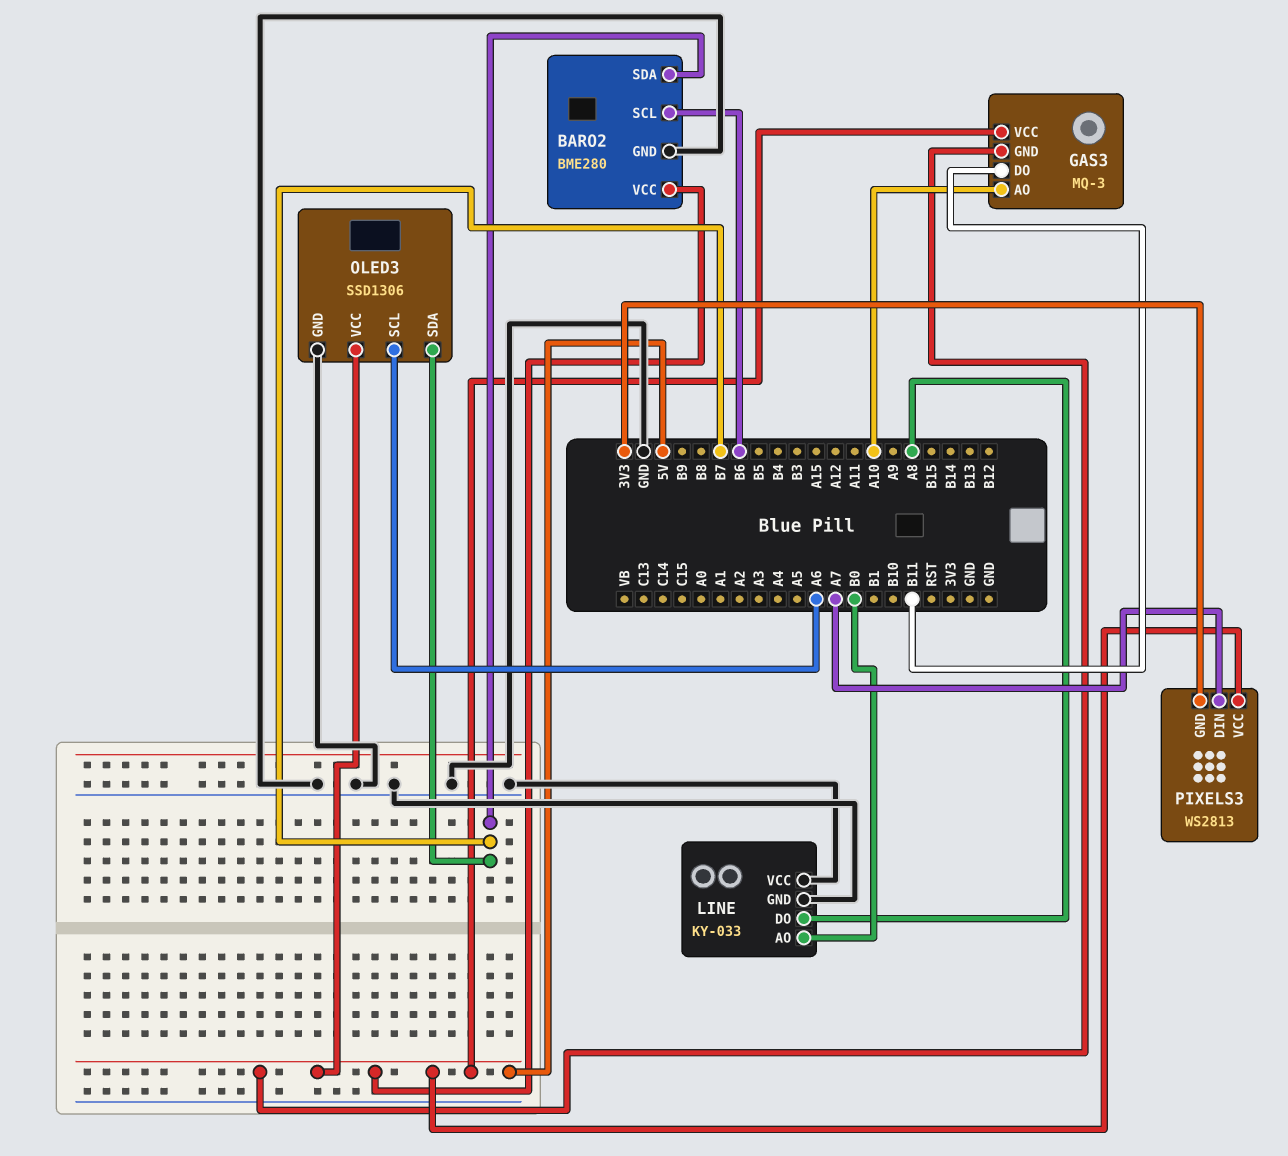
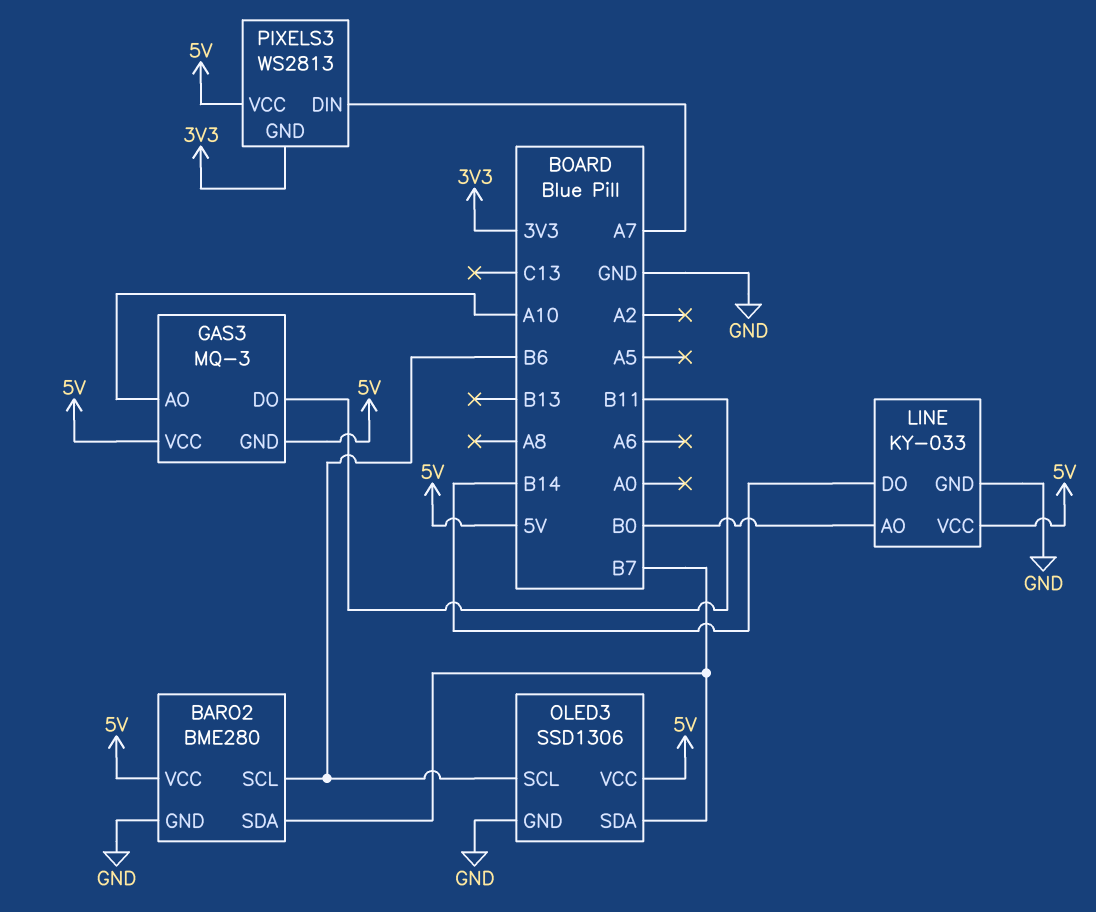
LINE pin DO: A8 -> B14
LINE pin VCC: GND -> 5V
OLED3 pin SCL: A6 -> B6

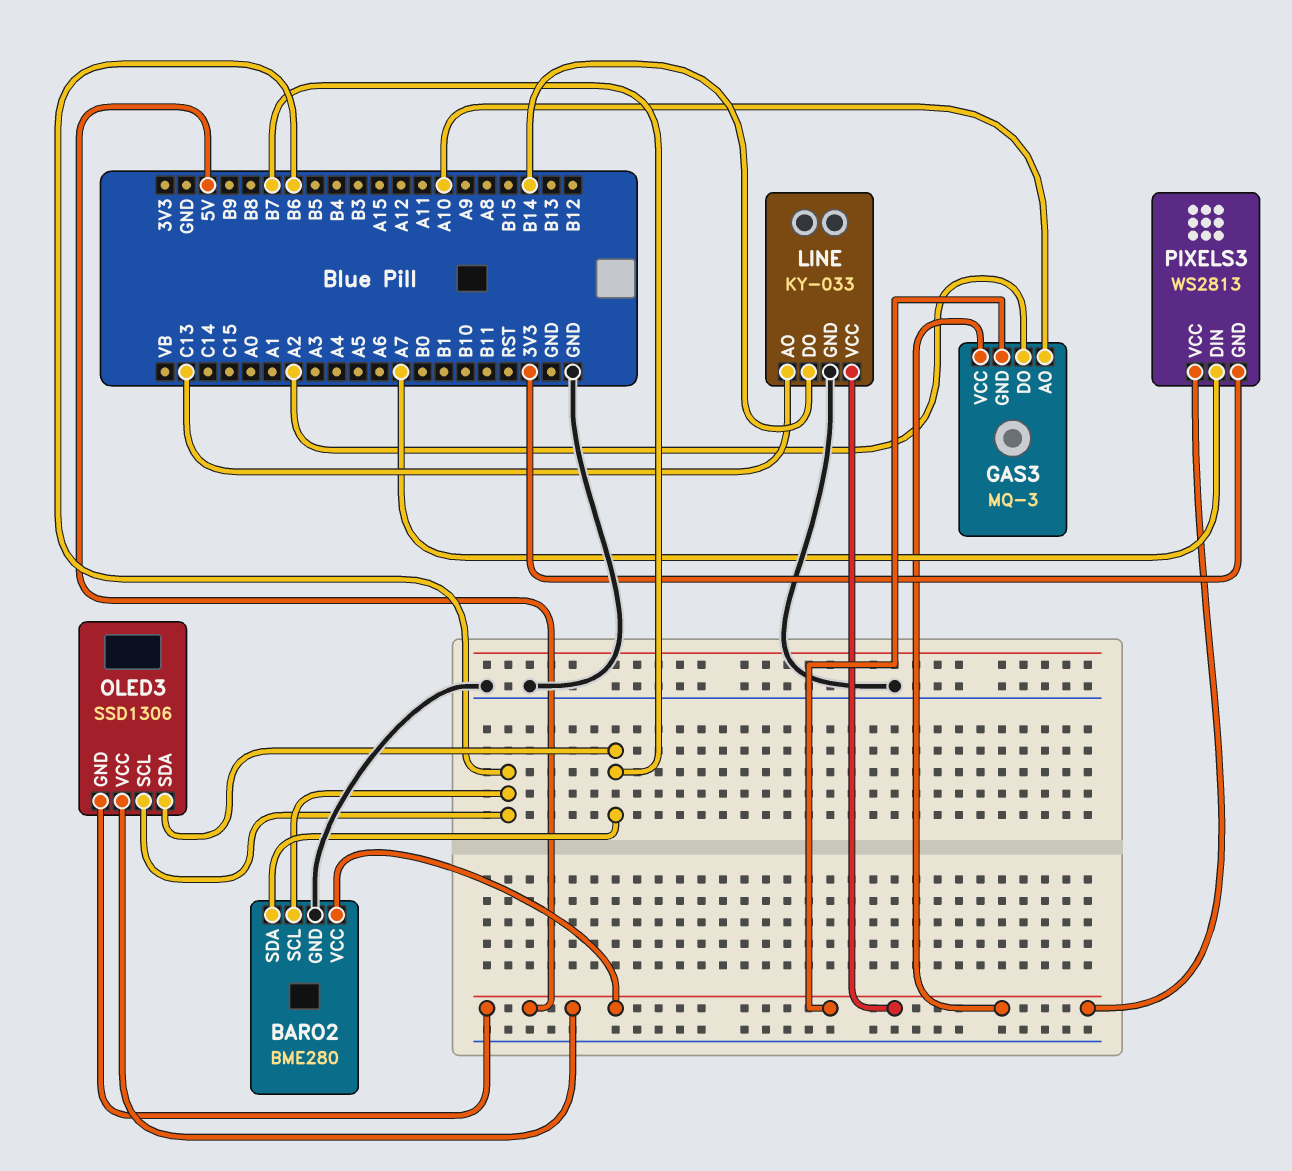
GAS3 pin DO: B11 -> A2
LINE pin AO: B0 -> C13
OLED3 pin GND: GND -> 5V

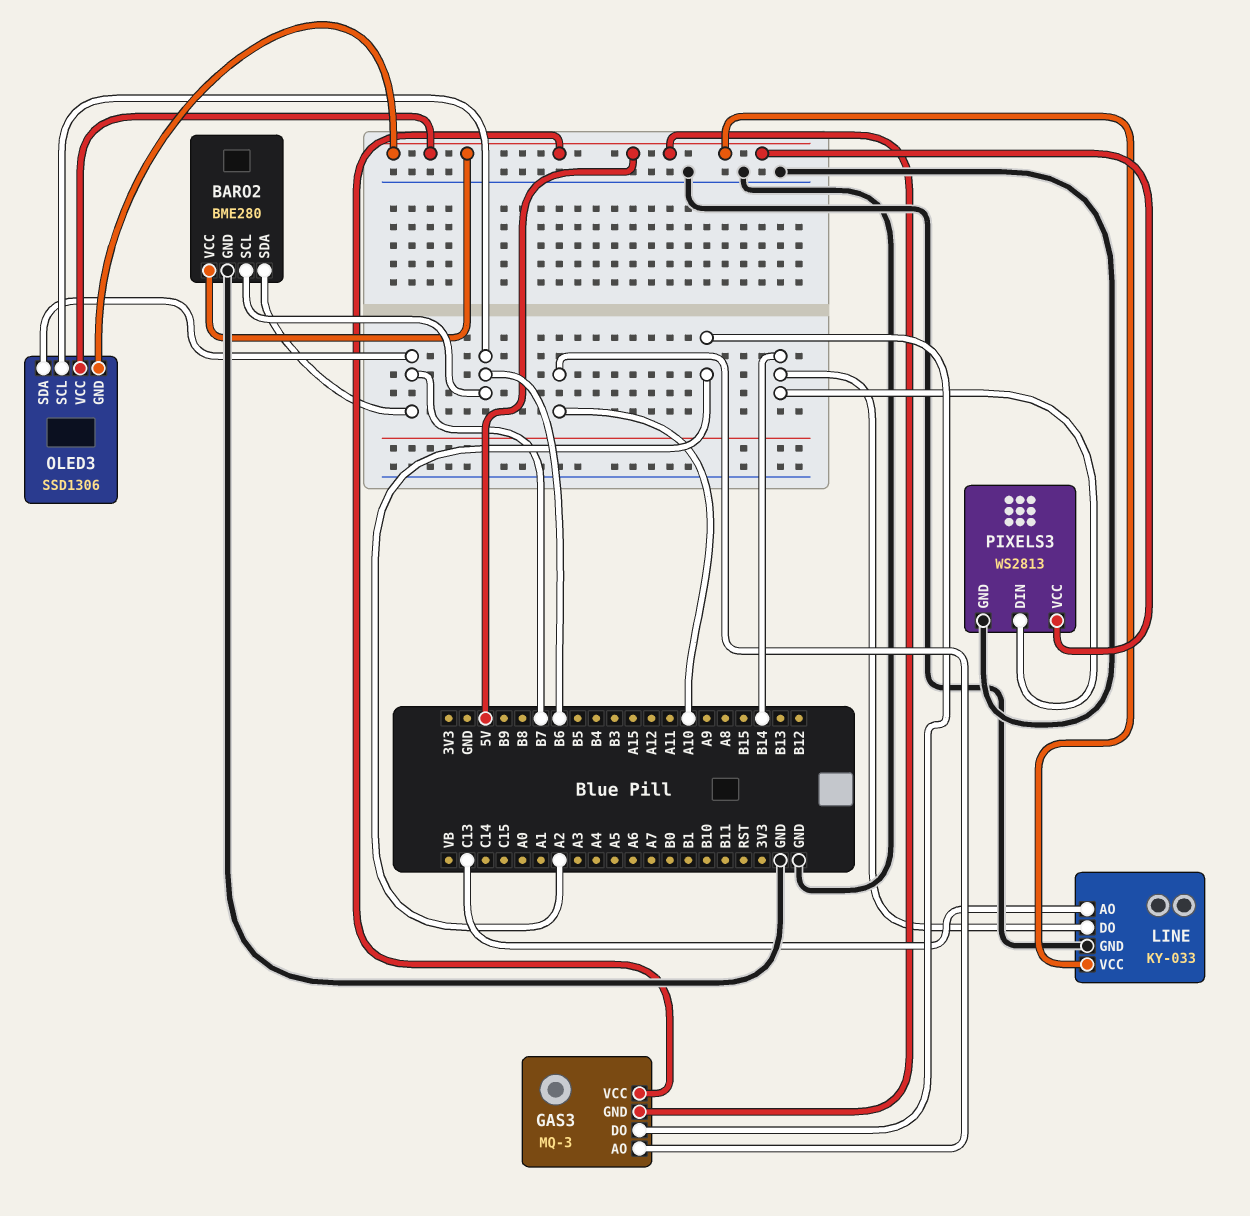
PIXELS3 pin DIN: A7 -> B14
PIXELS3 pin GND: 3V3 -> GND

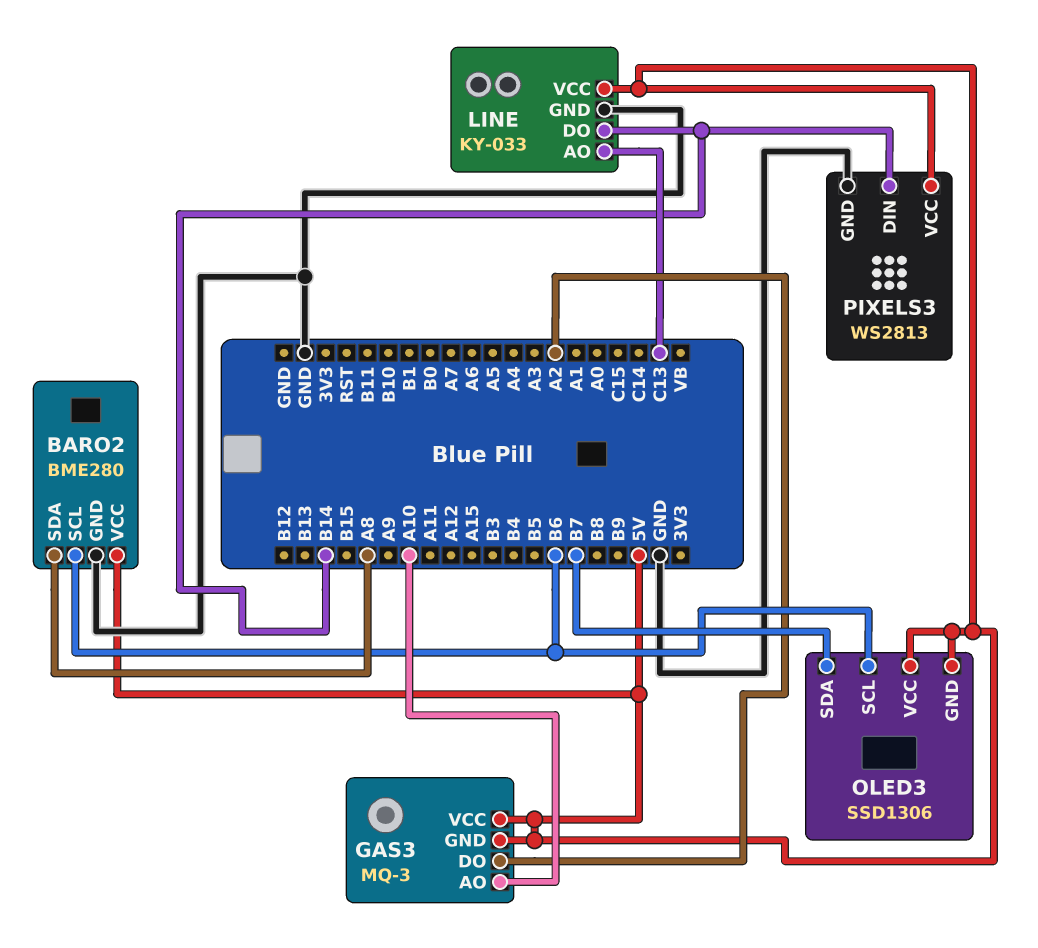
BARO2 pin SDA: B7 -> A8

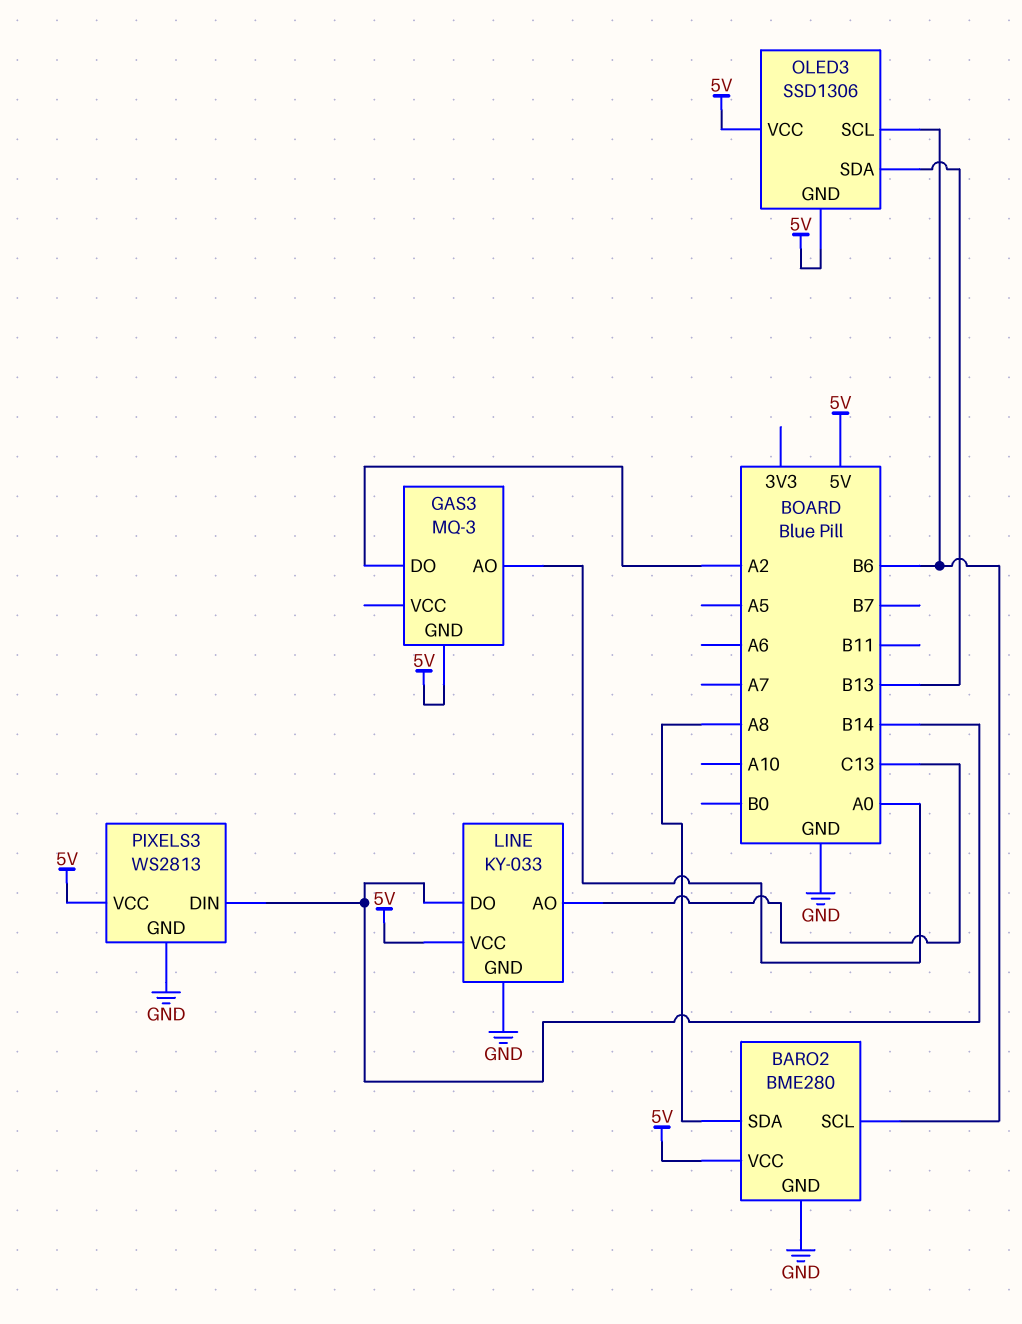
GAS3 pin AO: A10 -> A0
GAS3 pin VCC: 5V -> none
OLED3 pin SDA: B7 -> B13

